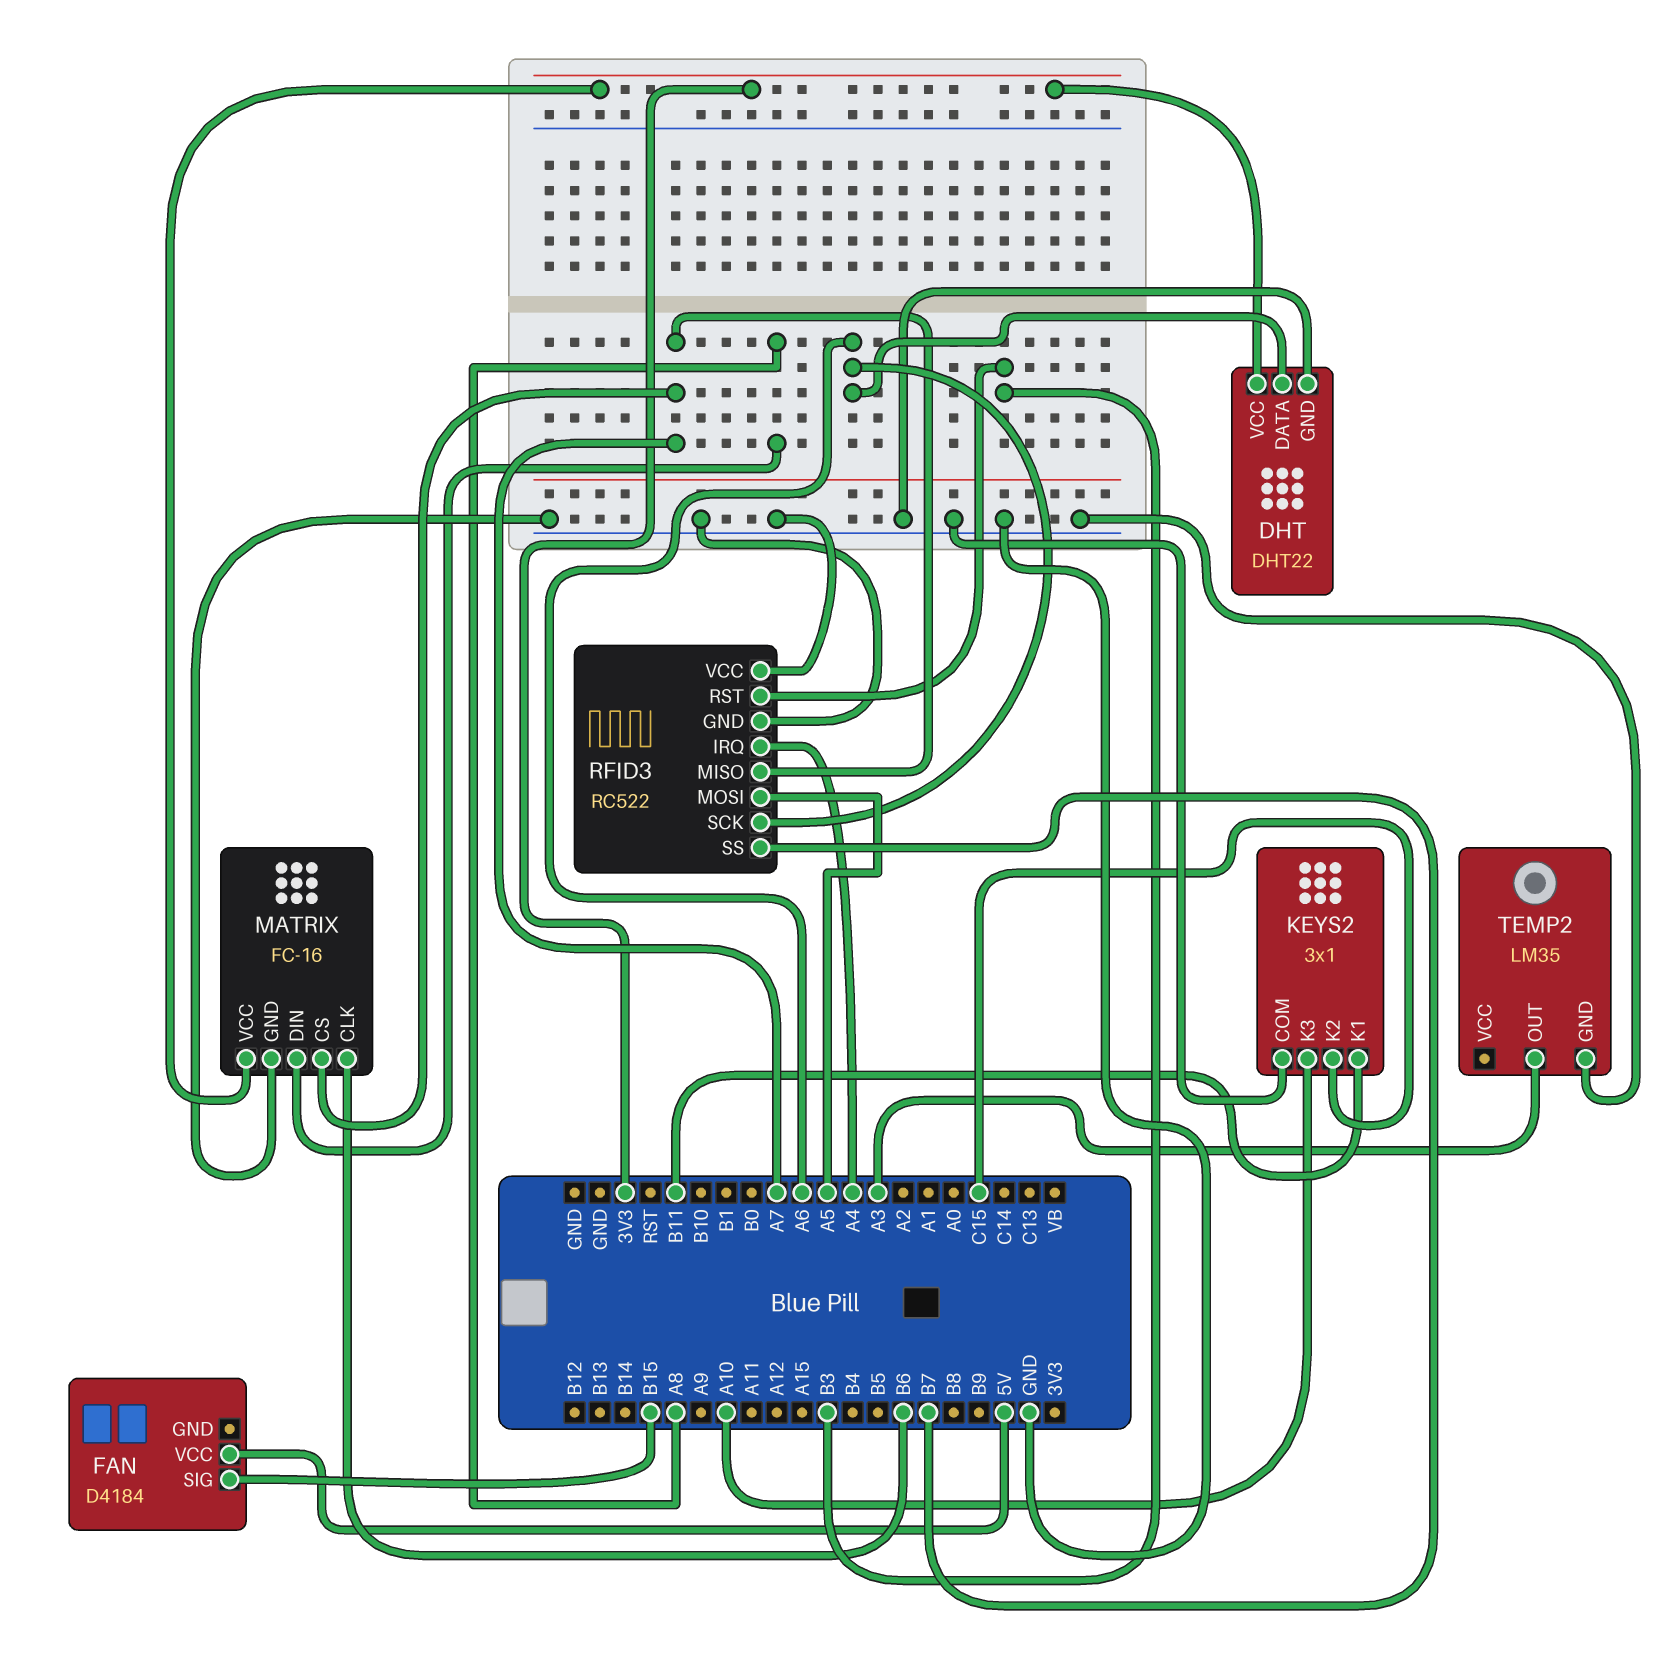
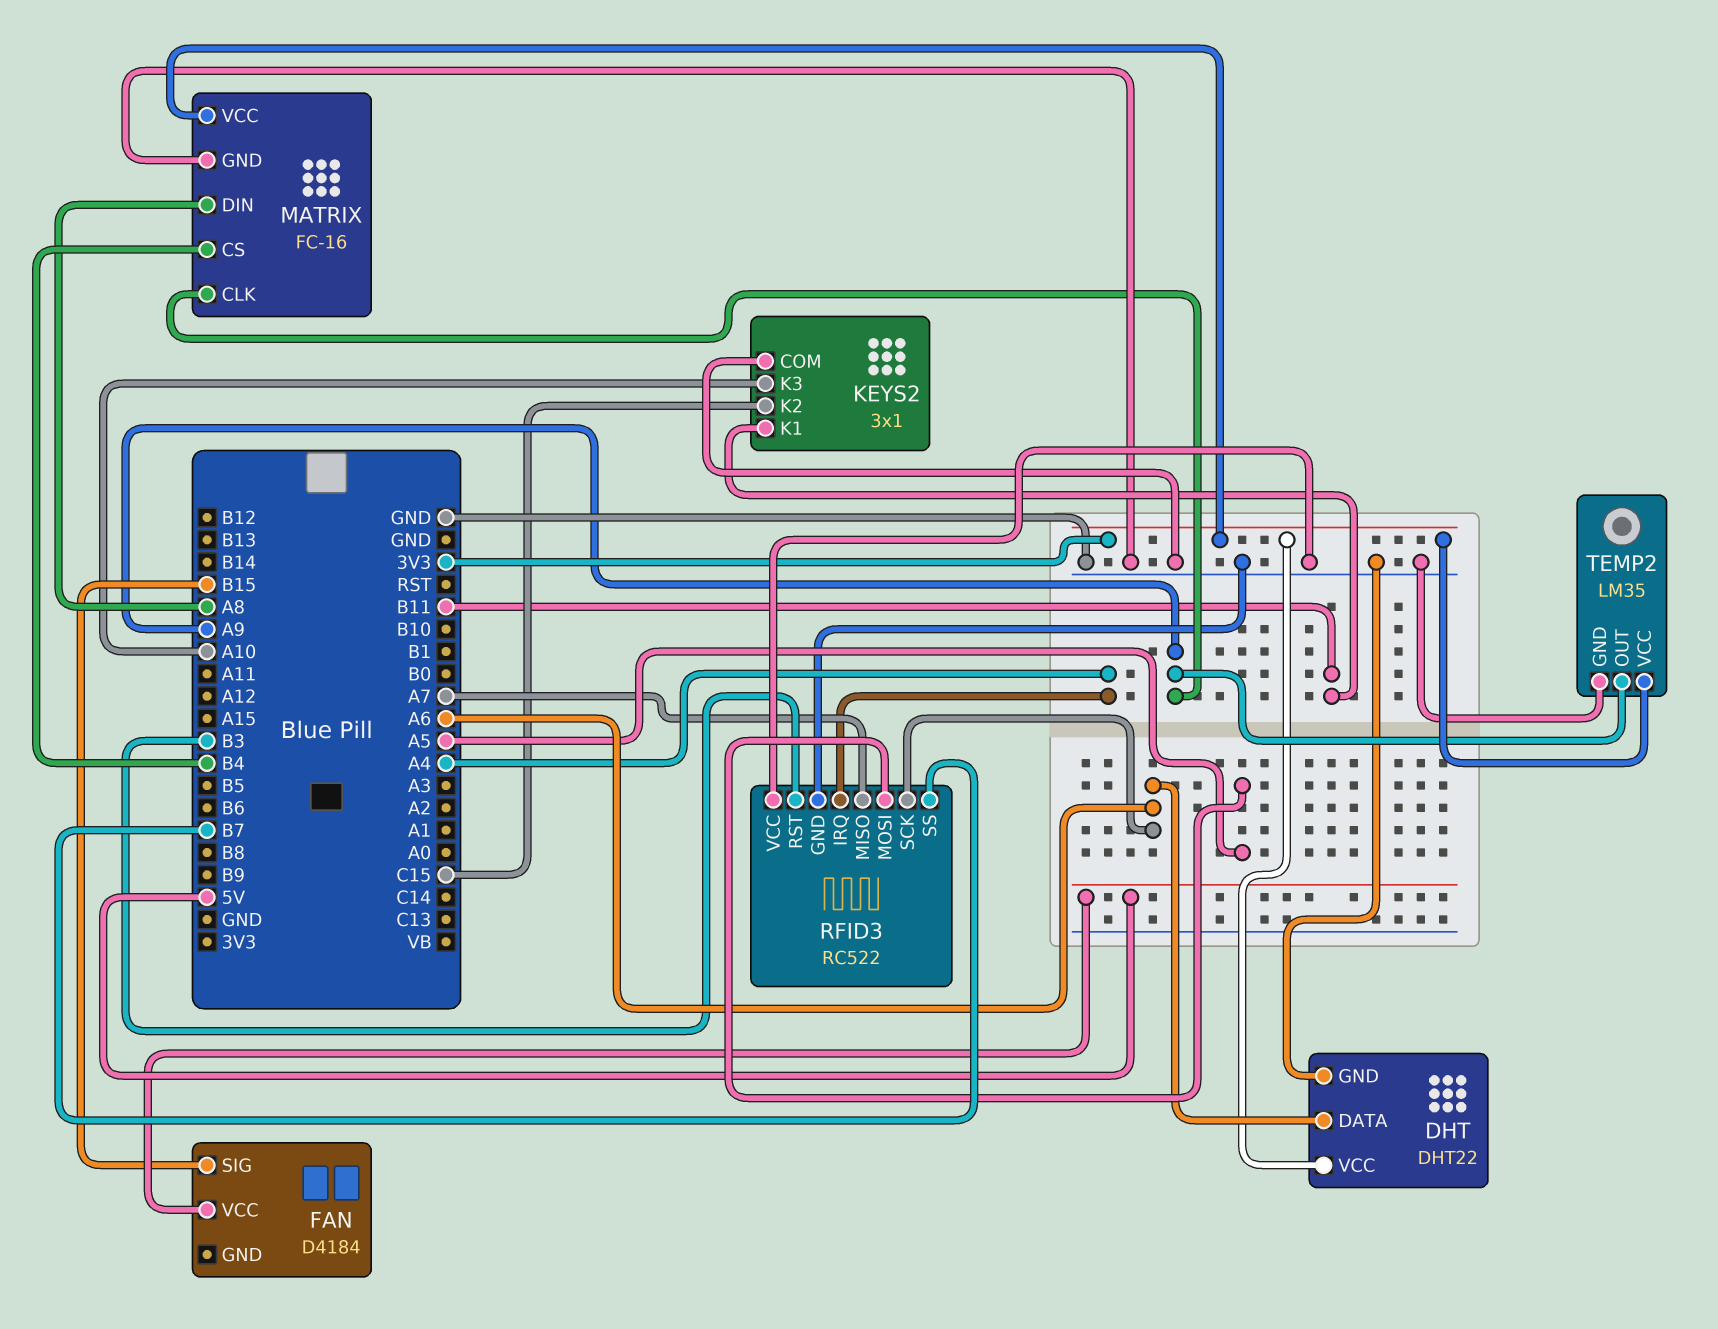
MATRIX pin CLK: B6 -> A9
MATRIX pin CS: A7 -> B4
TEMP2 pin OUT: A3 -> A9
TEMP2 pin VCC: none -> 3V3

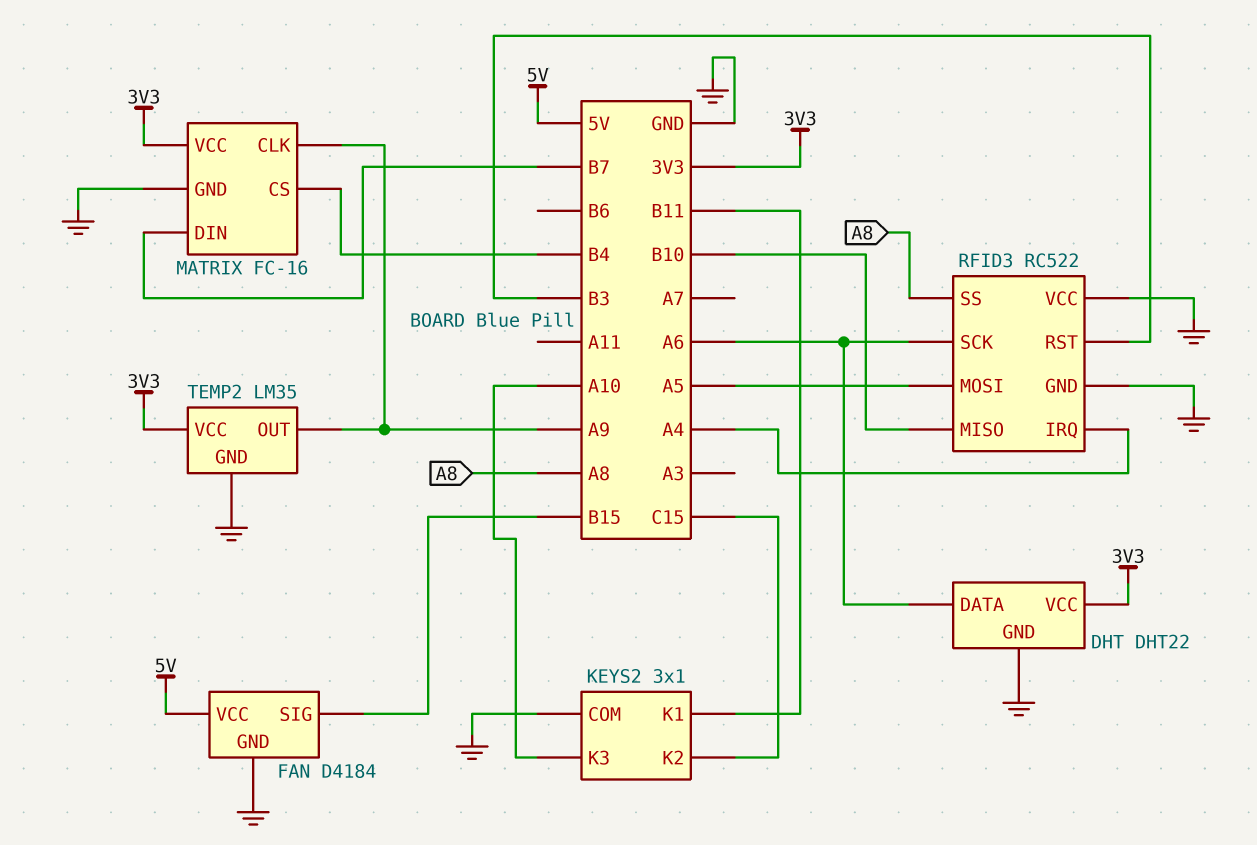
FAN pin GND: none -> GND
MATRIX pin DIN: A8 -> B7
RFID3 pin MISO: A7 -> B10
RFID3 pin SS: B7 -> A8

